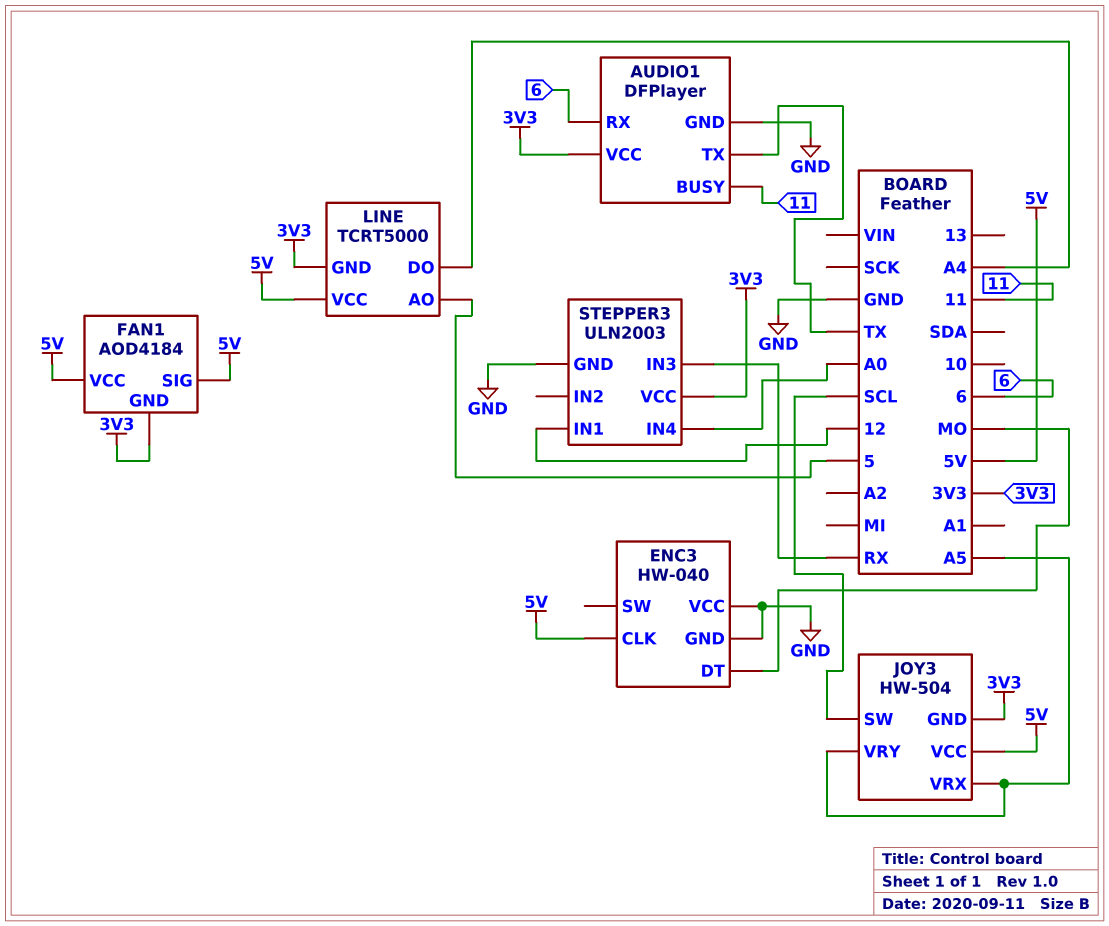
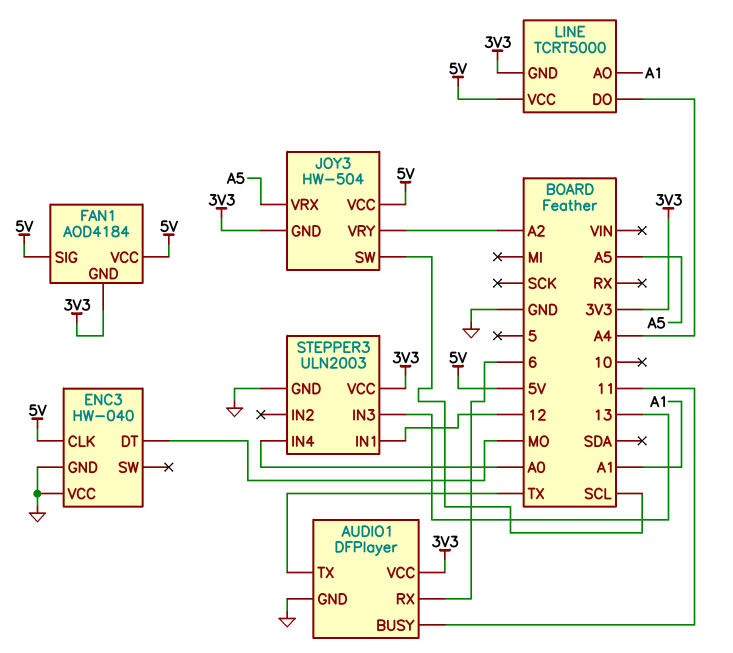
JOY3 pin VRY: A5 -> A2
LINE pin AO: 5 -> A1
STEPPER3 pin IN3: RX -> 13

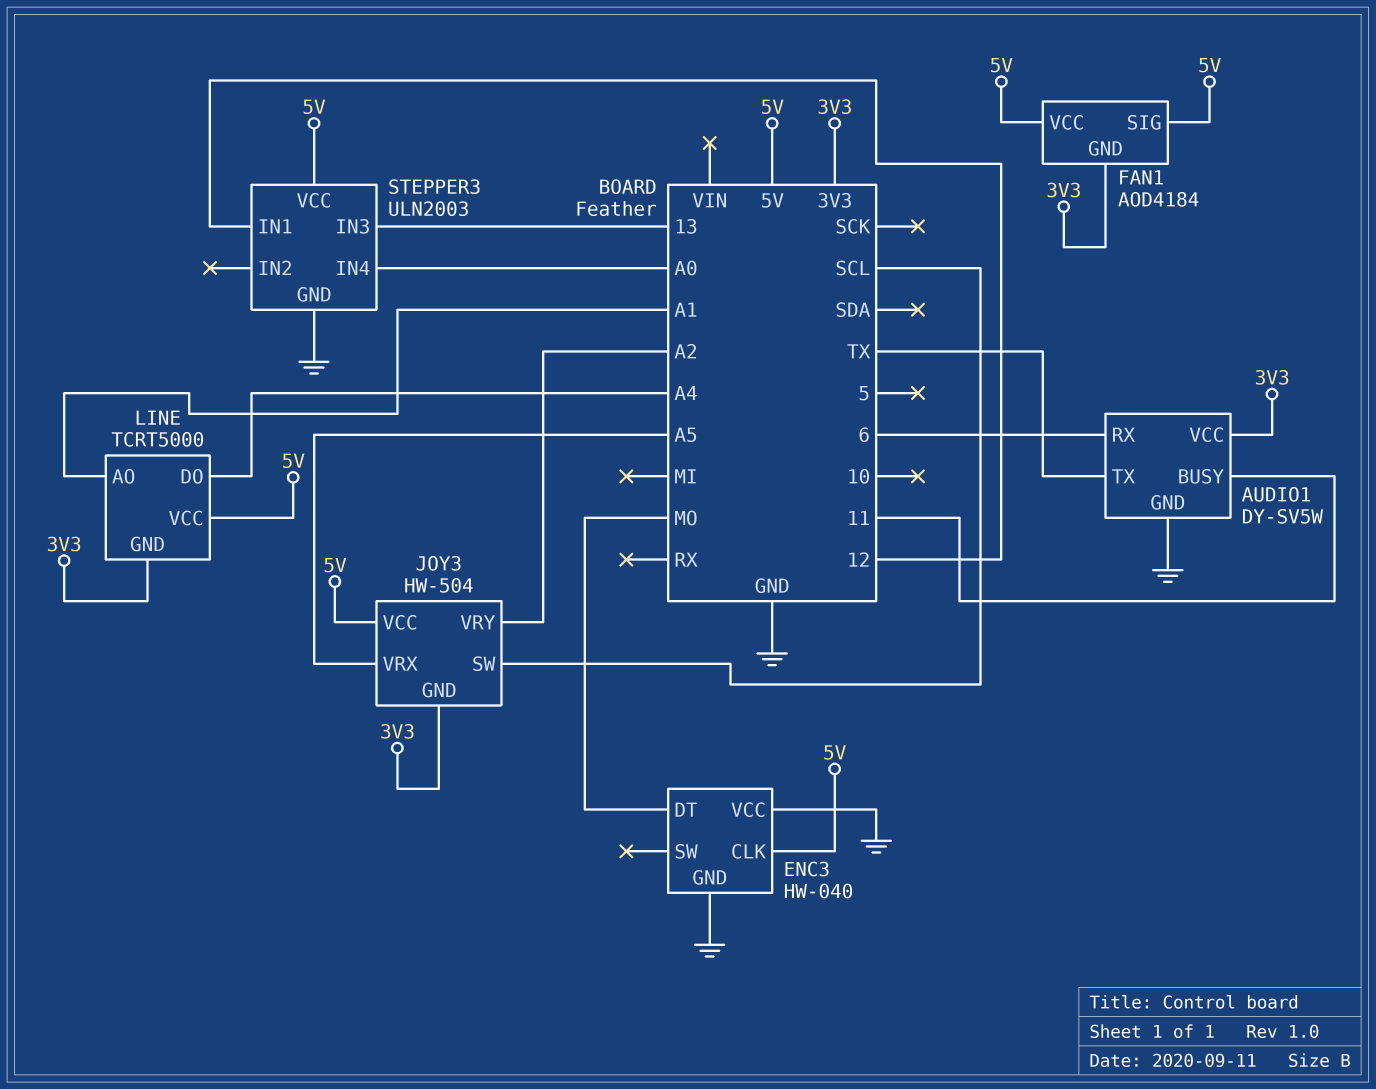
AUDIO1: DFPlayer -> DY-SV5W
STEPPER3 pin VCC: 3V3 -> 5V

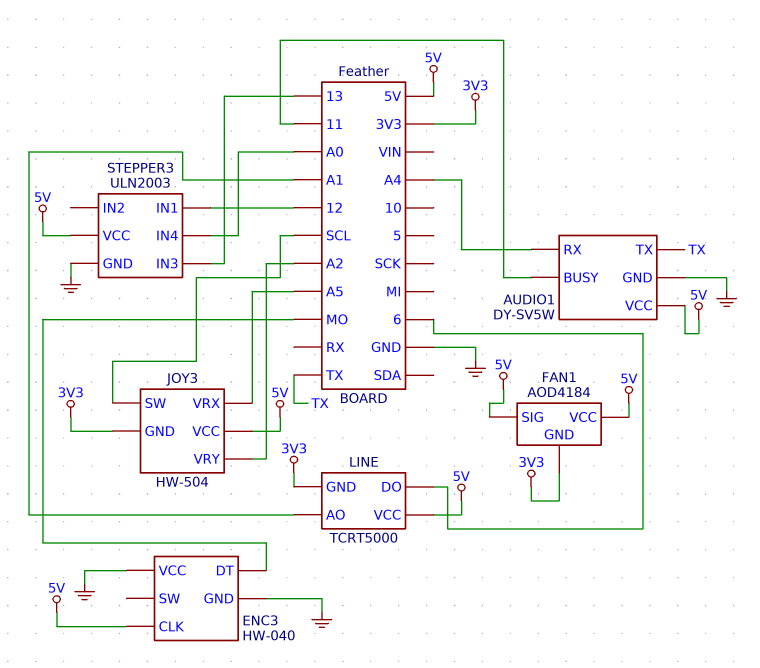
AUDIO1 pin RX: 6 -> A4
AUDIO1 pin VCC: 3V3 -> 5V
LINE pin DO: A4 -> 6

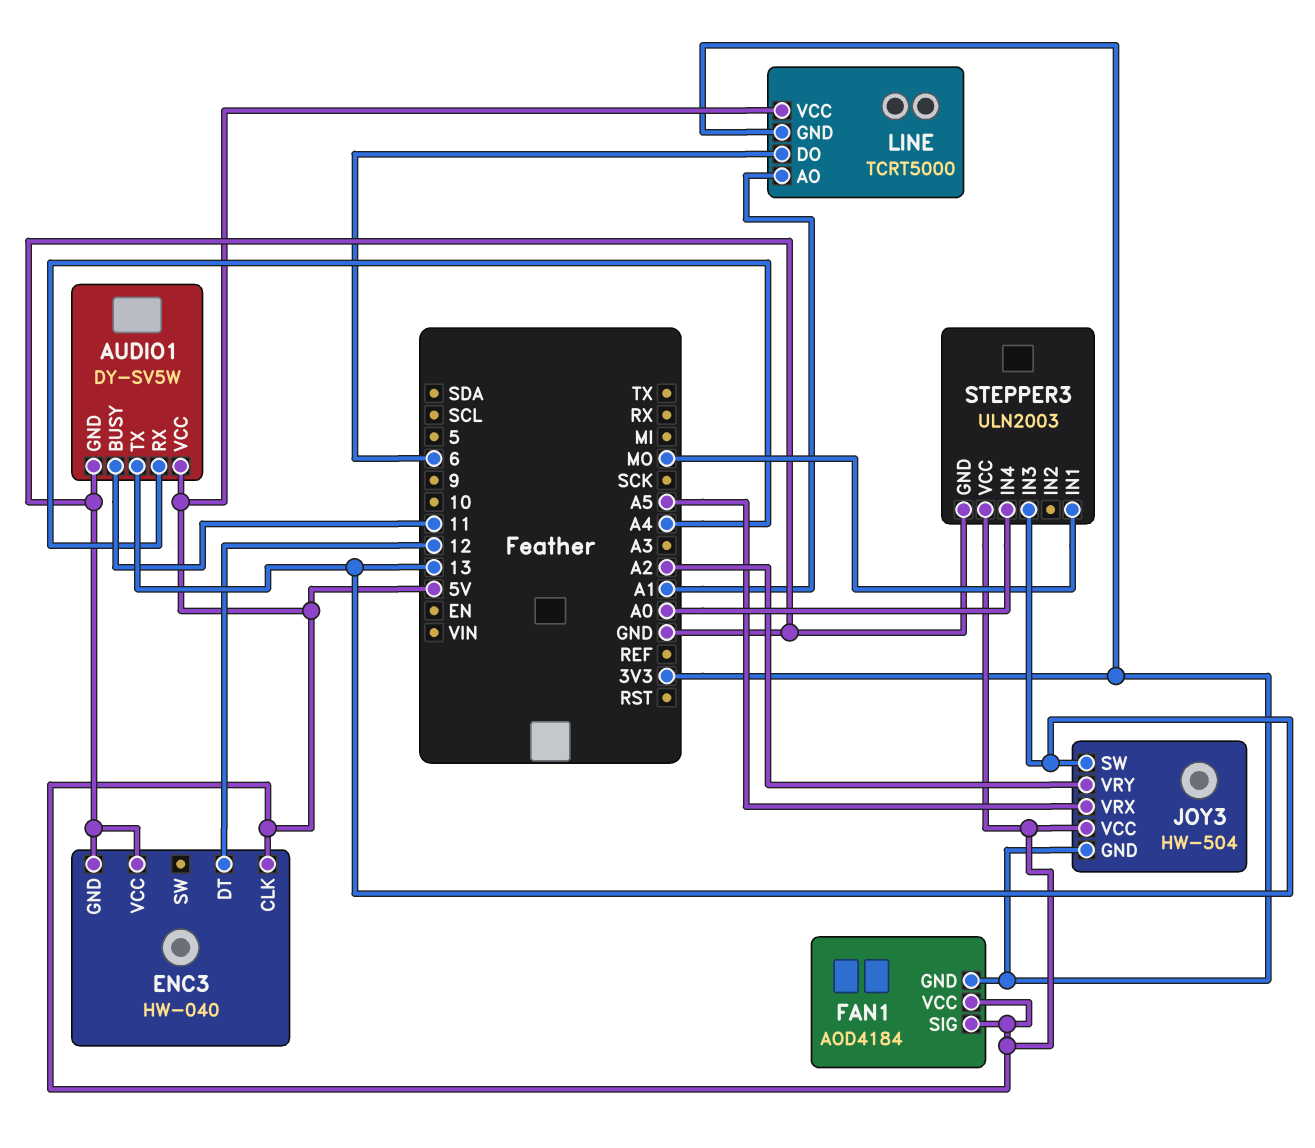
AUDIO1 pin TX: TX -> 13
ENC3 pin DT: MO -> 12
JOY3 pin SW: SCL -> 13
STEPPER3 pin IN1: 12 -> MO

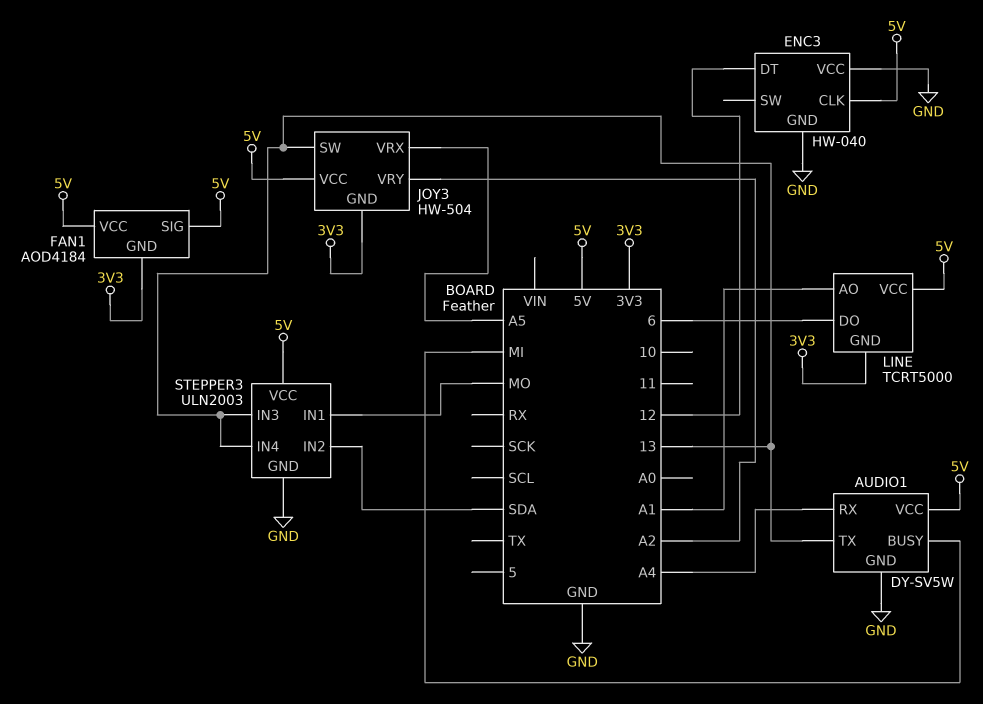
AUDIO1 pin BUSY: 11 -> MI
STEPPER3 pin IN2: none -> SDA
STEPPER3 pin IN4: A0 -> 13

